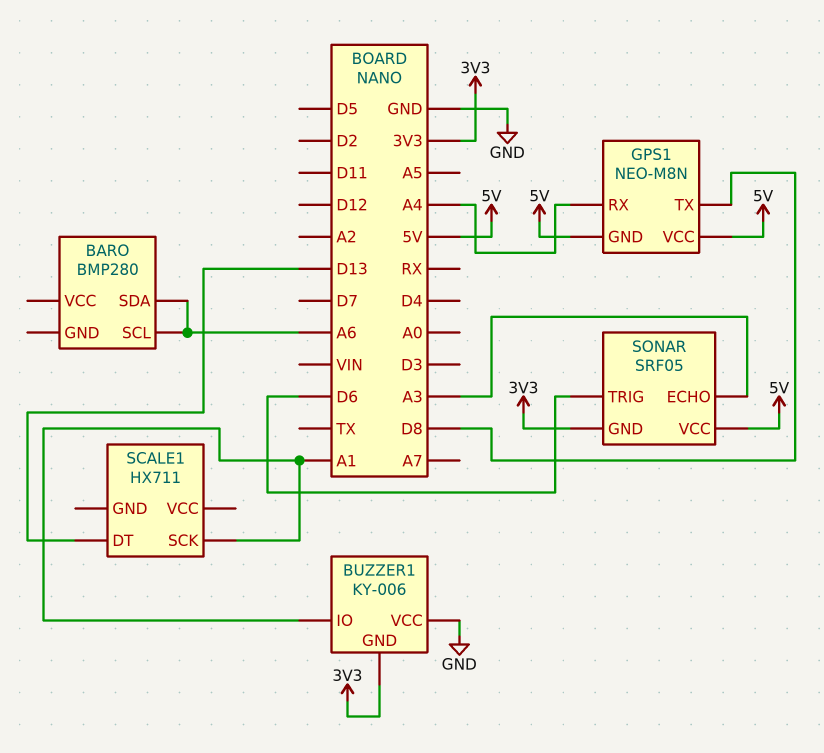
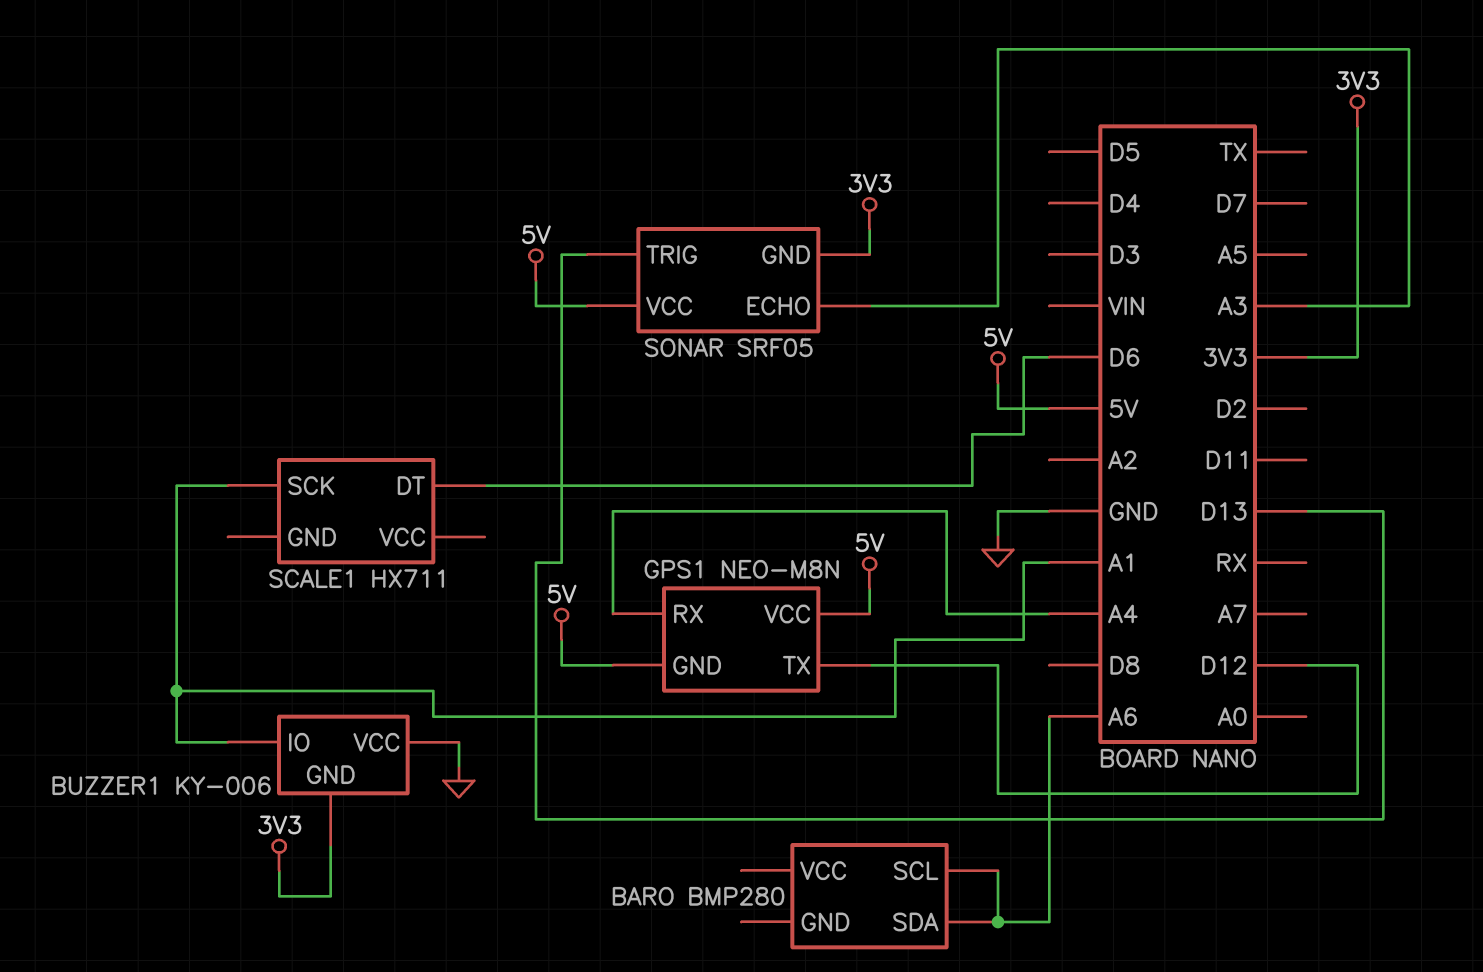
GPS1 pin TX: D8 -> D12
SCALE1 pin DT: D13 -> D6
SONAR pin TRIG: D6 -> D13

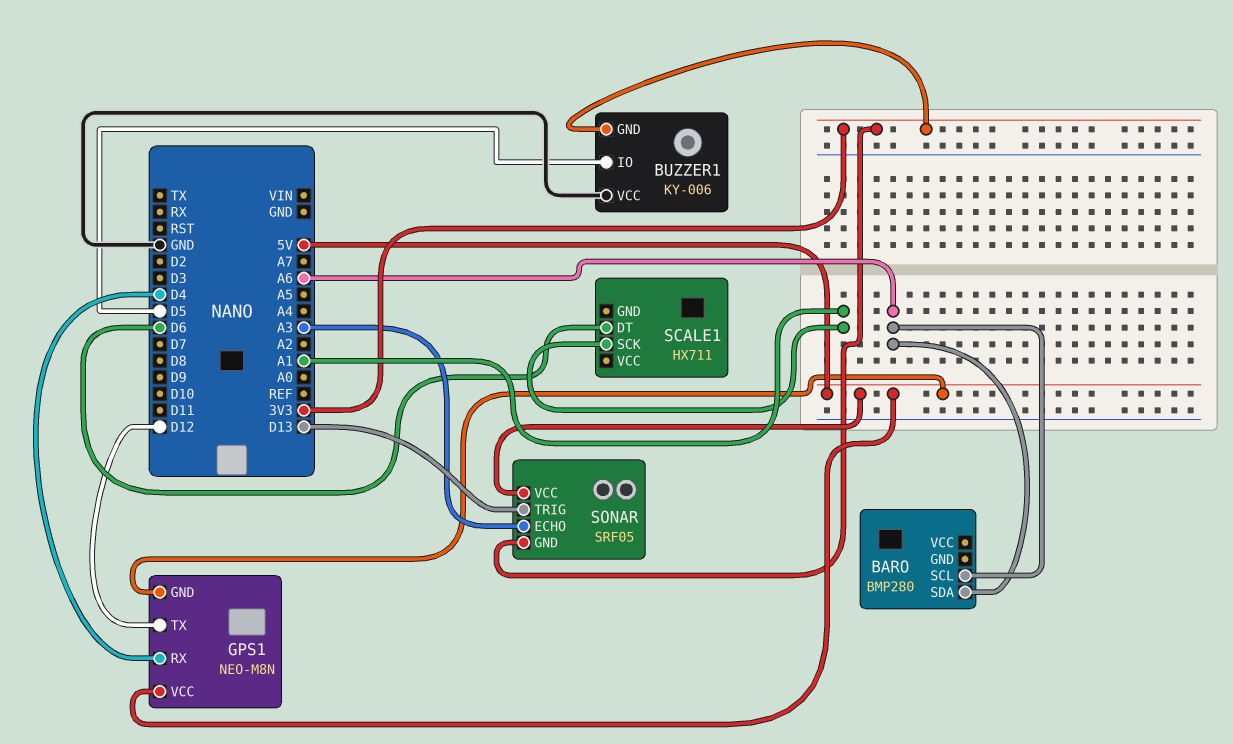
BUZZER1 pin IO: A1 -> D5
GPS1 pin RX: A4 -> D4

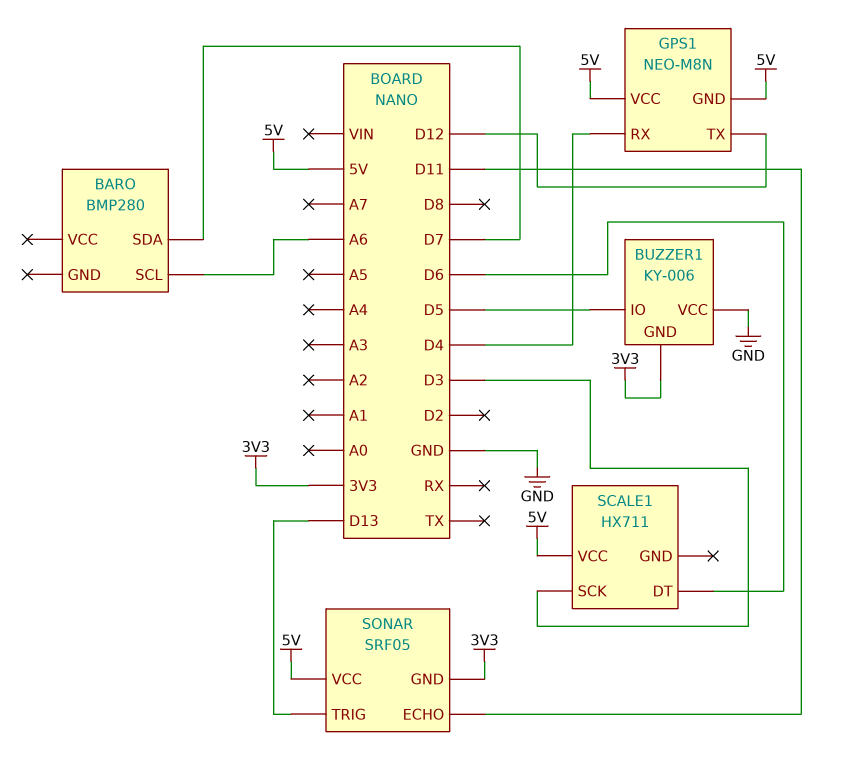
BARO pin SDA: A6 -> D7
SCALE1 pin SCK: A1 -> D3
SCALE1 pin VCC: none -> 5V
SONAR pin ECHO: A3 -> D11

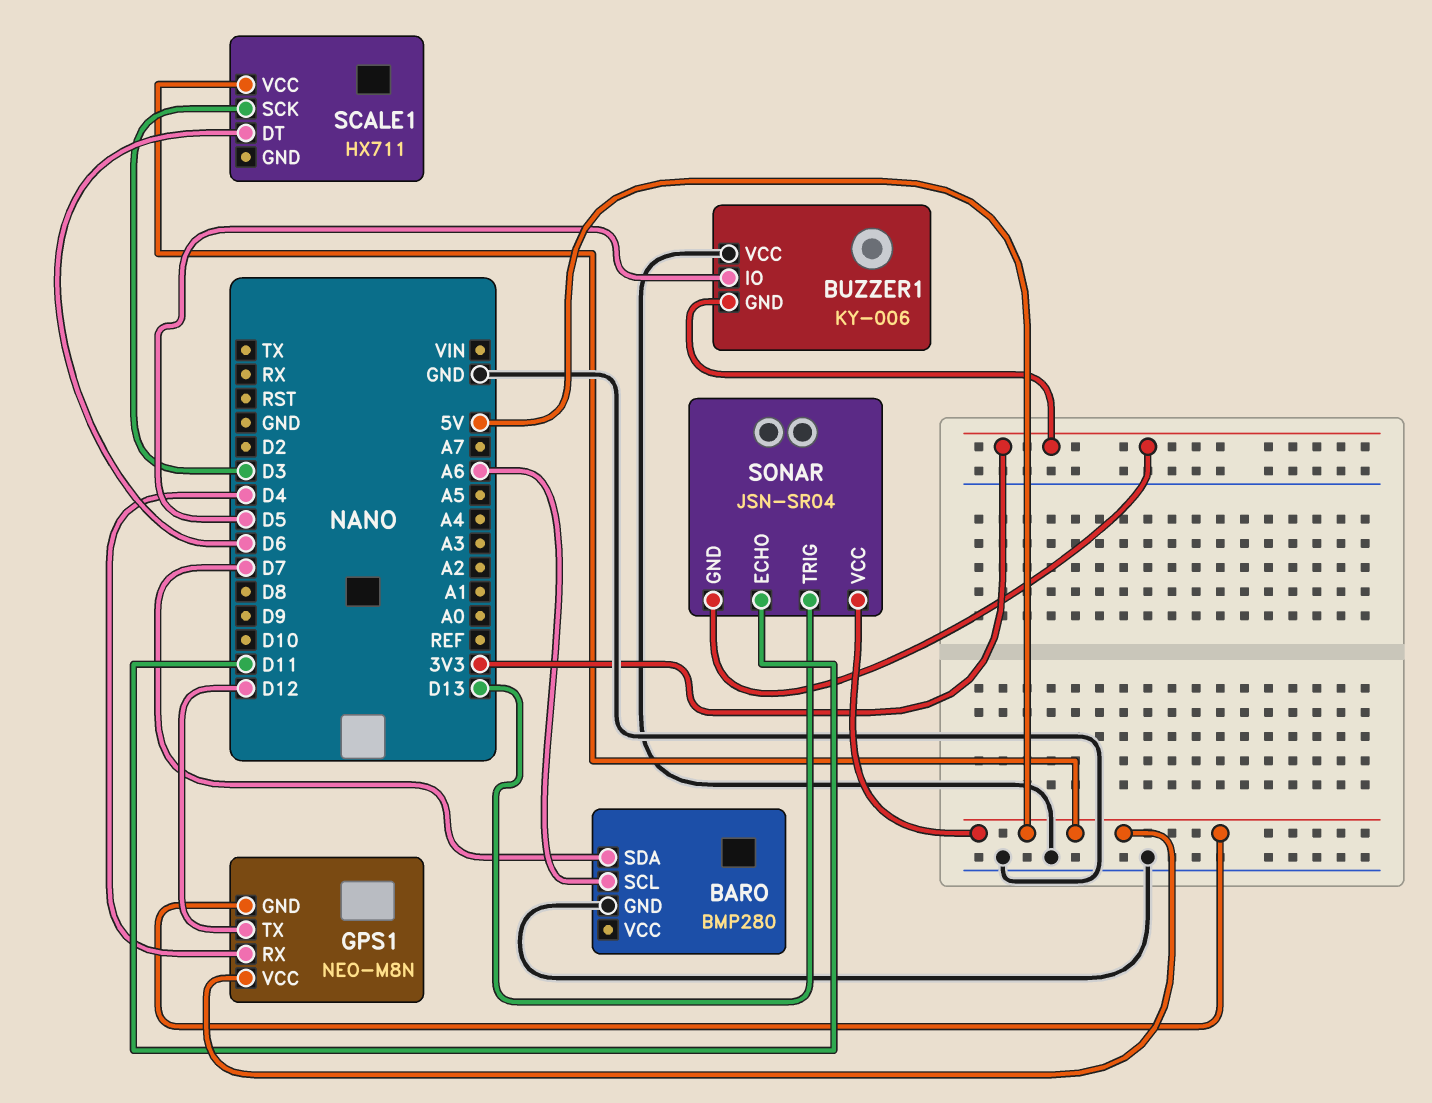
BARO pin GND: none -> GND
SONAR: SRF05 -> JSN-SR04

